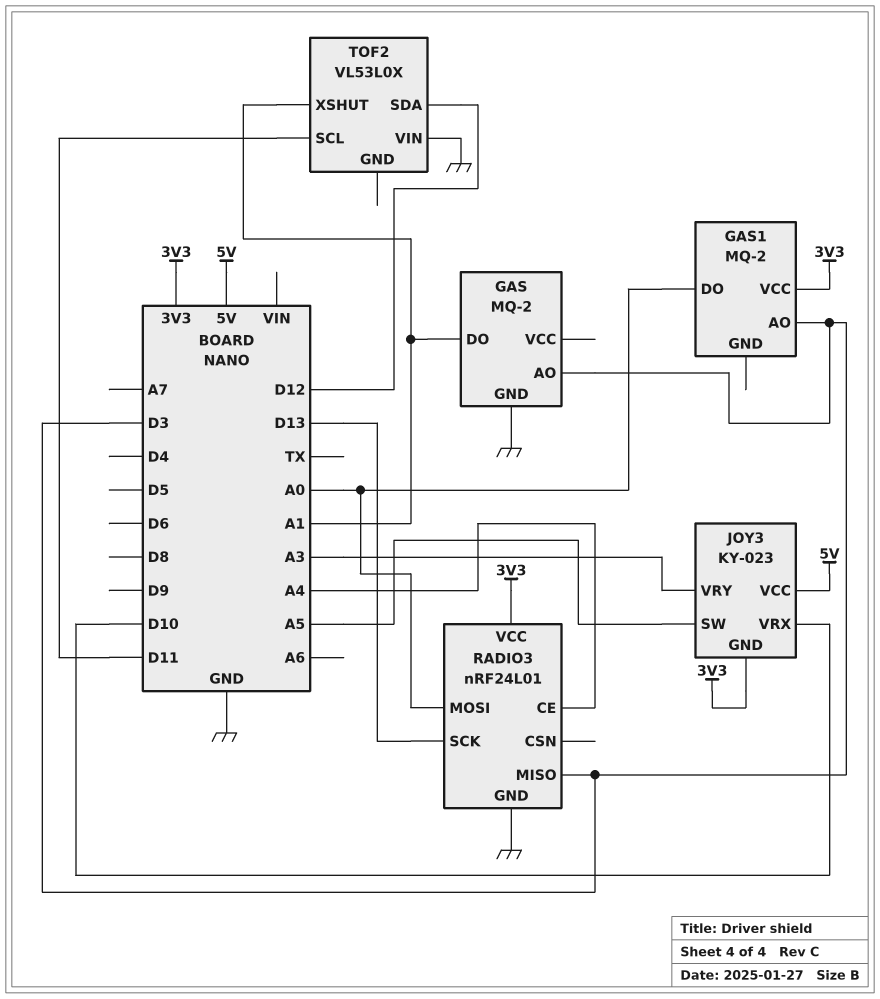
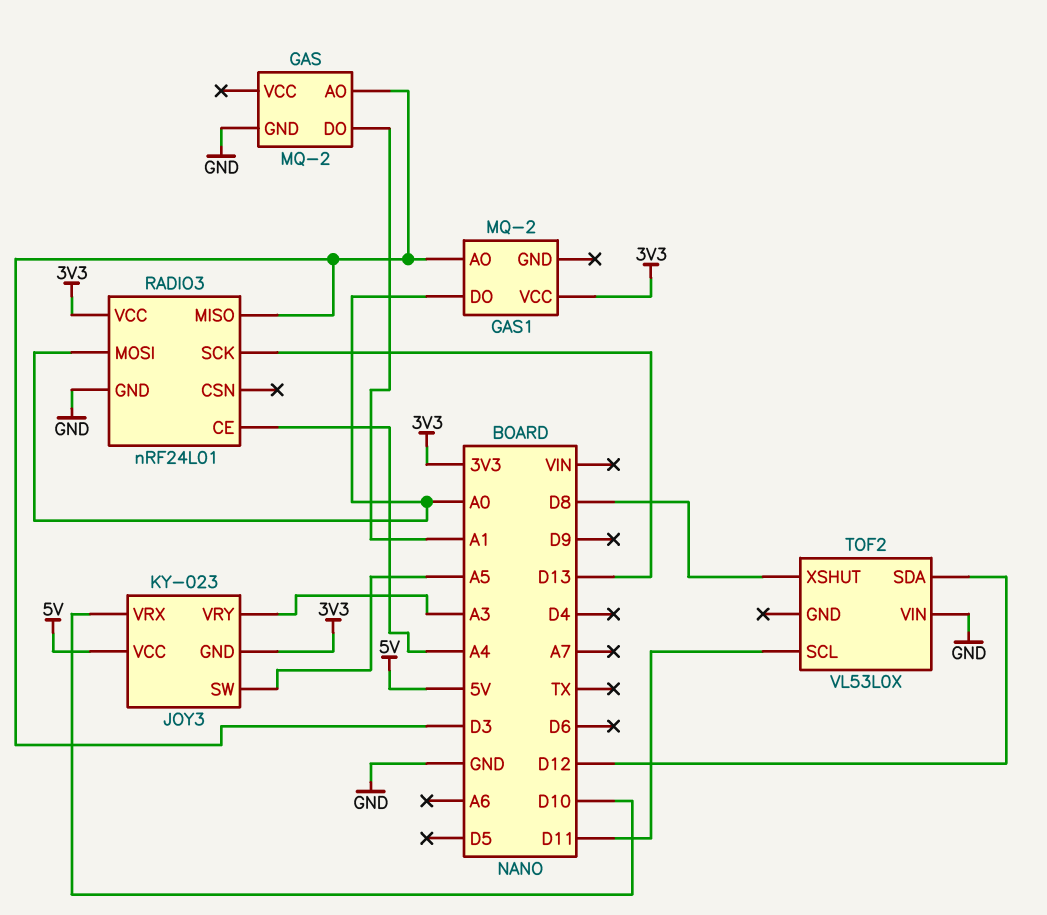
TOF2 pin XSHUT: A1 -> D8

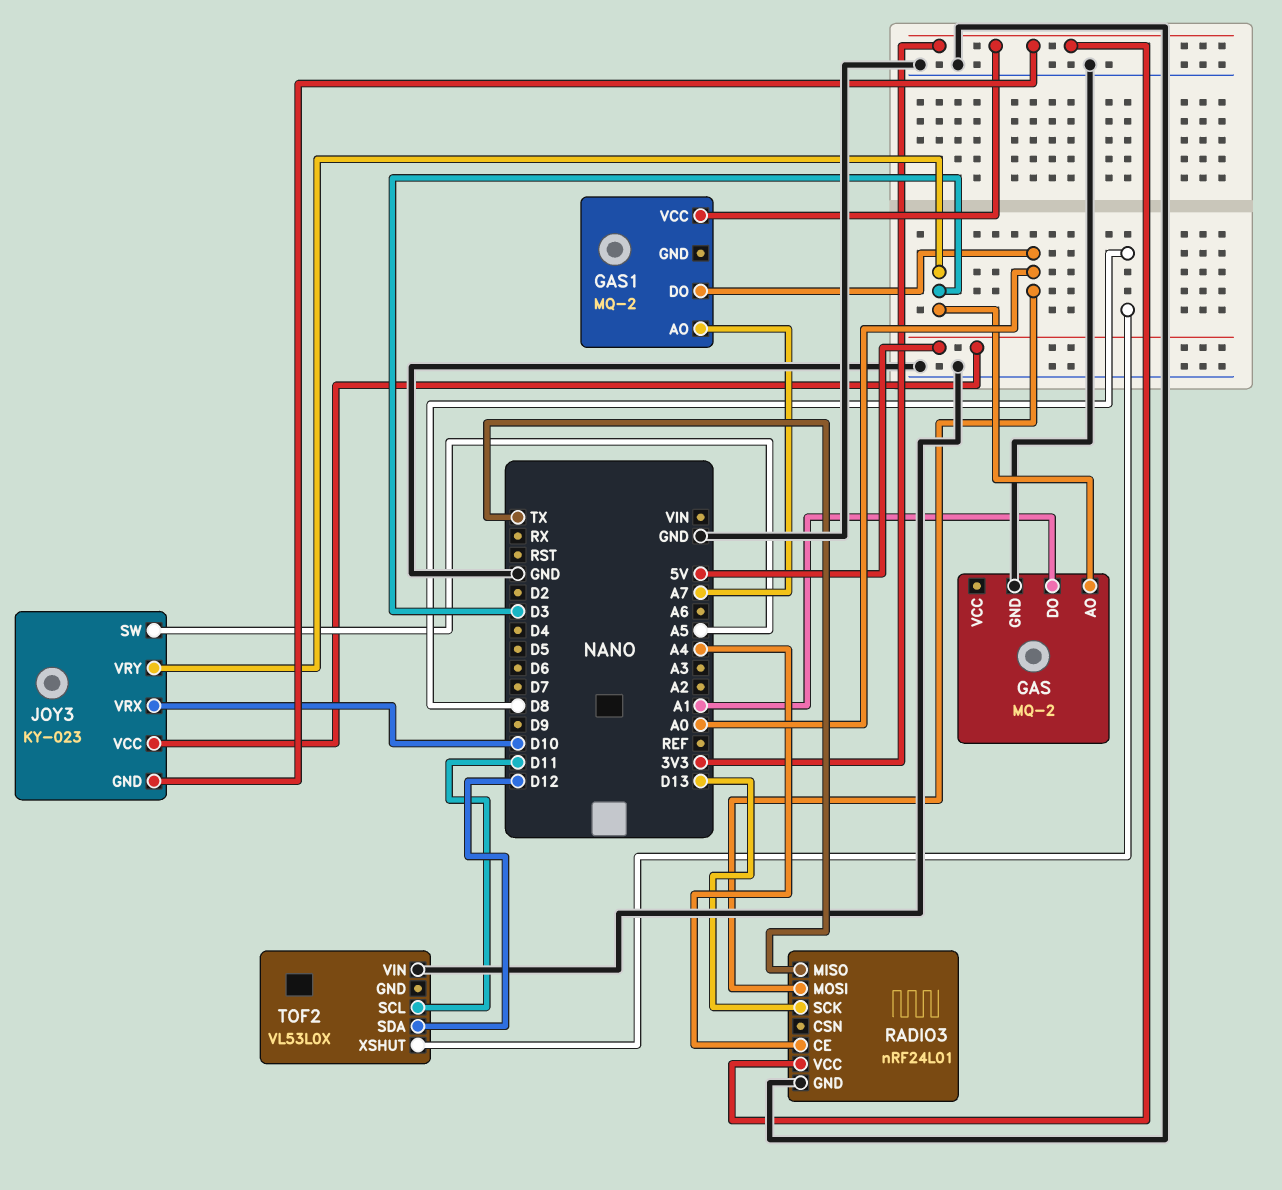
GAS1 pin AO: D3 -> A7
JOY3 pin VRY: A3 -> D3
RADIO3 pin MISO: D3 -> TX

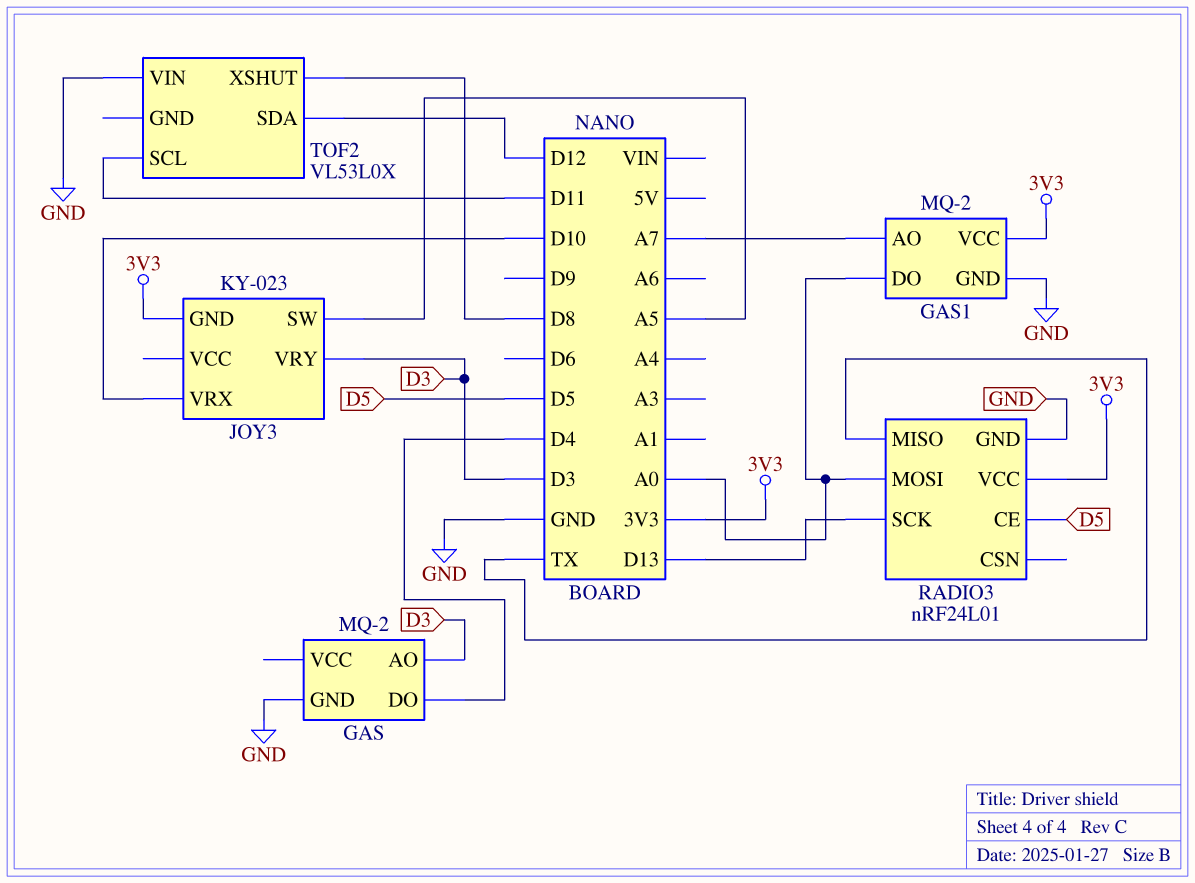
GAS pin DO: A1 -> D4
GAS1 pin GND: none -> GND
JOY3 pin VCC: 5V -> none
RADIO3 pin CE: A4 -> D5

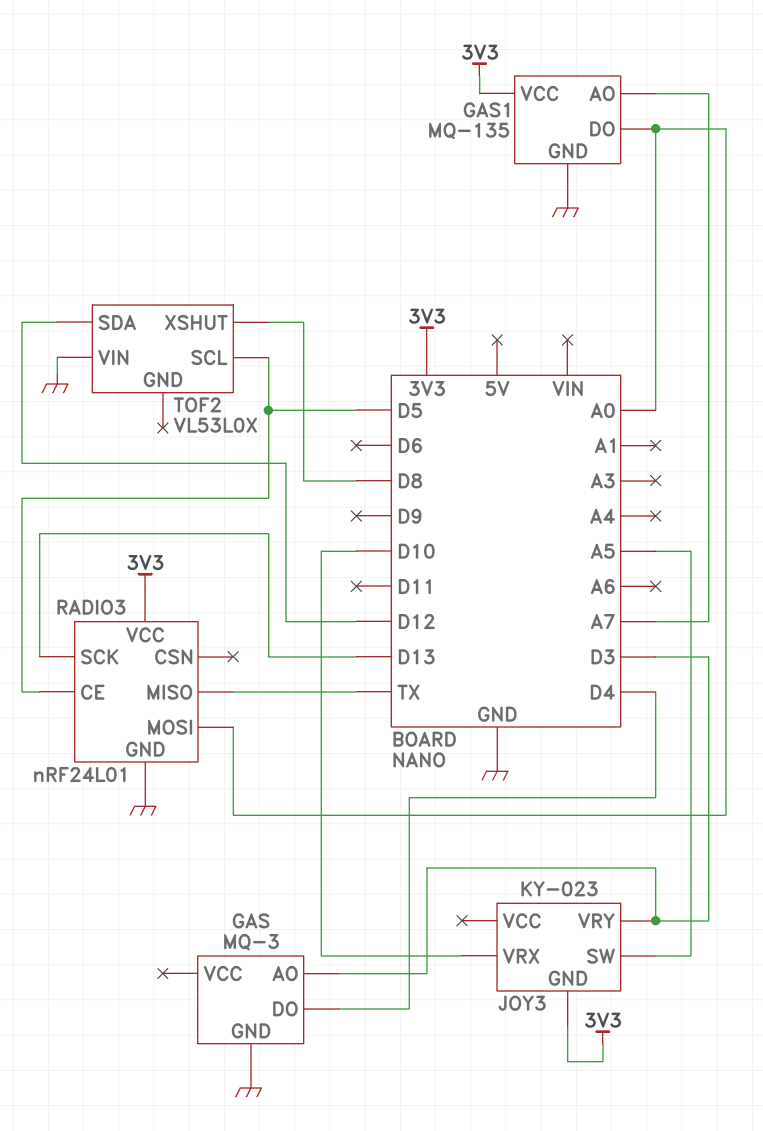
GAS: MQ-2 -> MQ-3
GAS1: MQ-2 -> MQ-135
TOF2 pin SCL: D11 -> D5

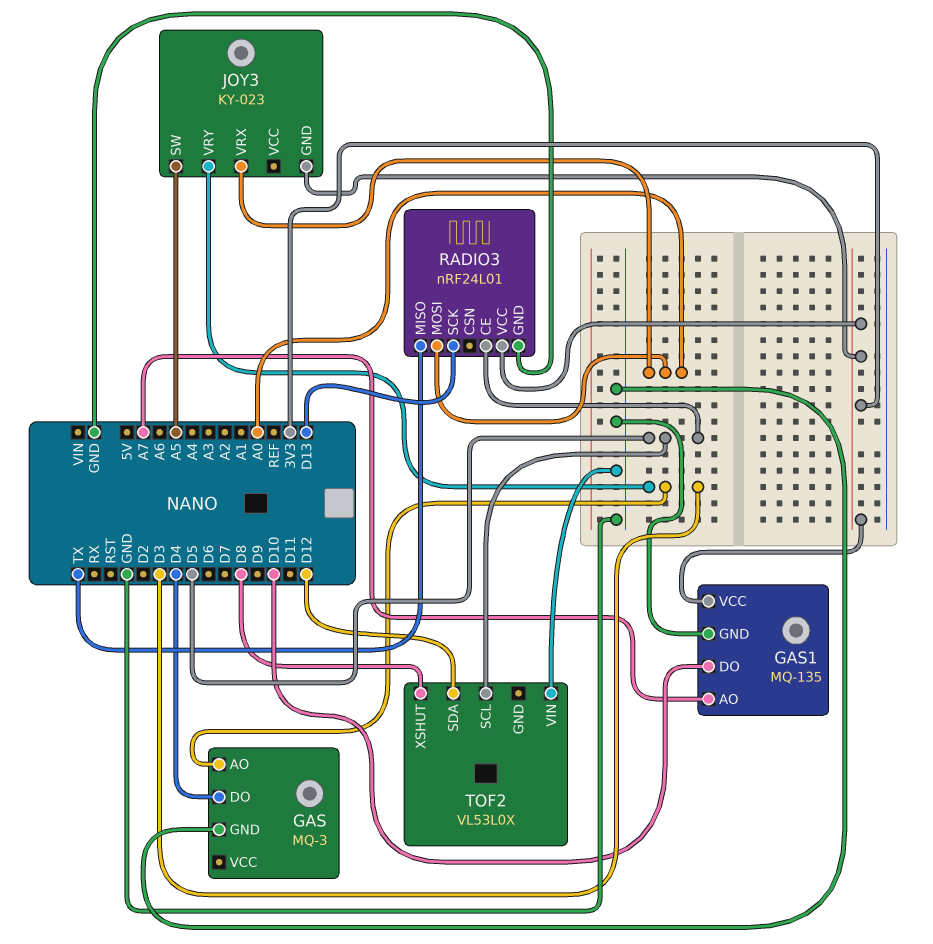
GAS1 pin DO: A0 -> D10
JOY3 pin VRX: D10 -> A0

